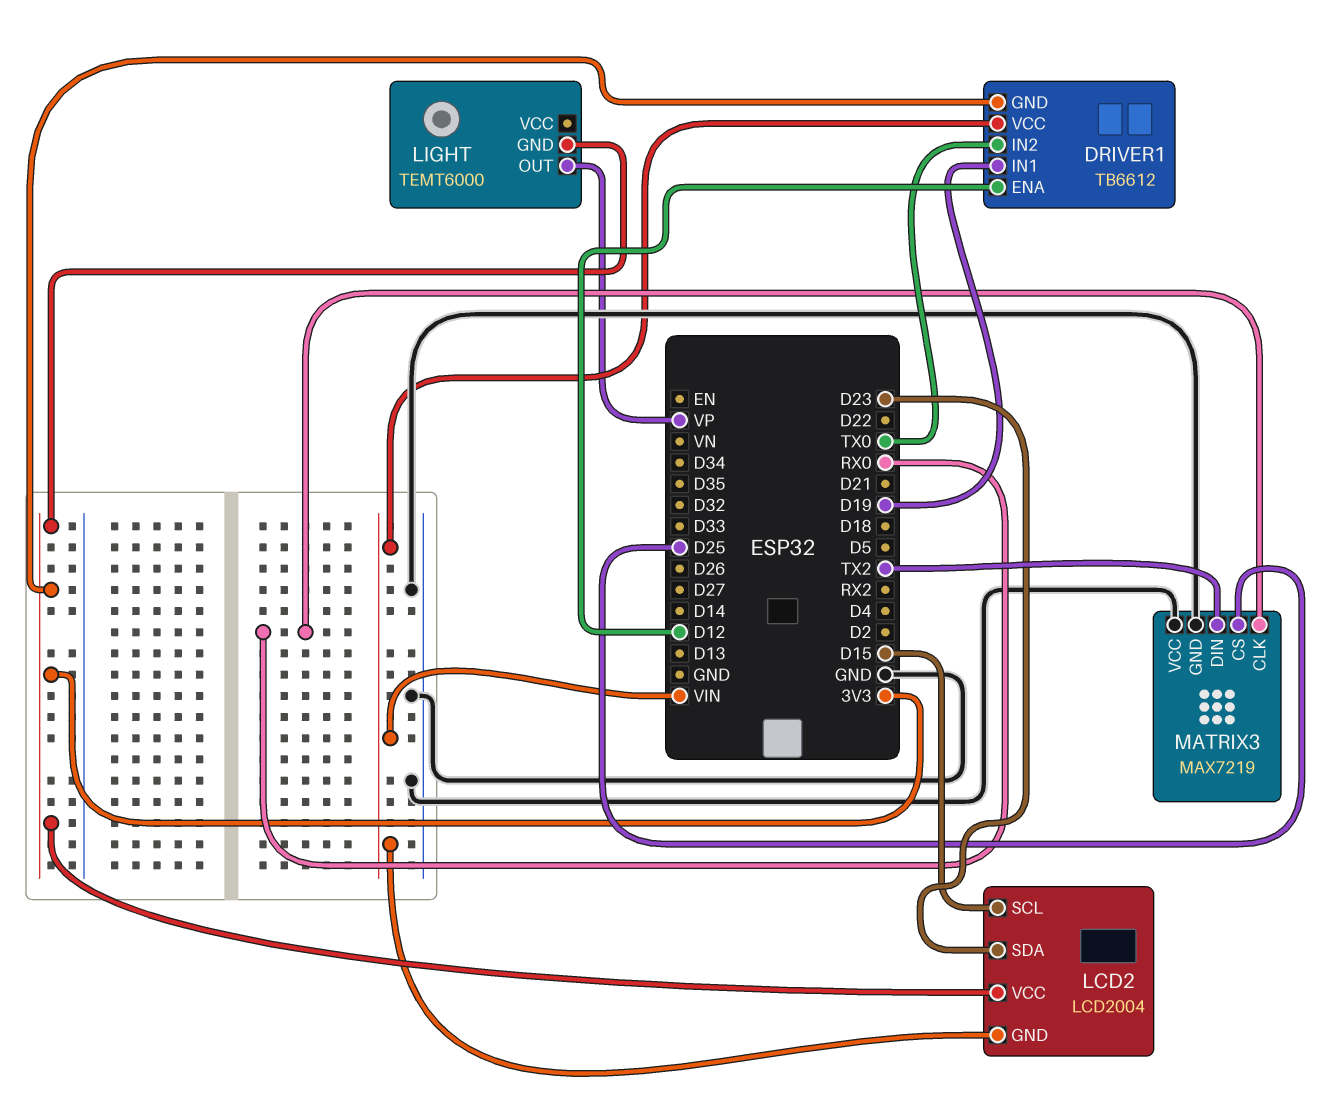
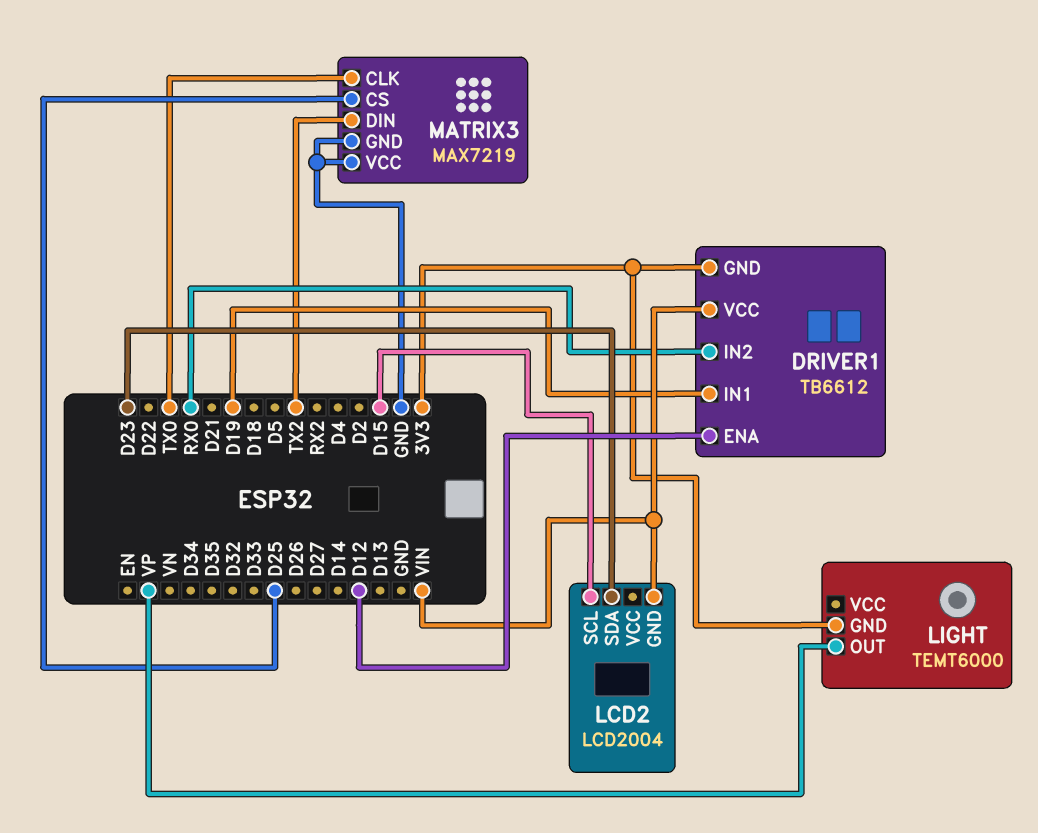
DRIVER1 pin IN2: TX0 -> RX0
LCD2 pin VCC: 3V3 -> none
MATRIX3 pin CLK: RX0 -> TX0

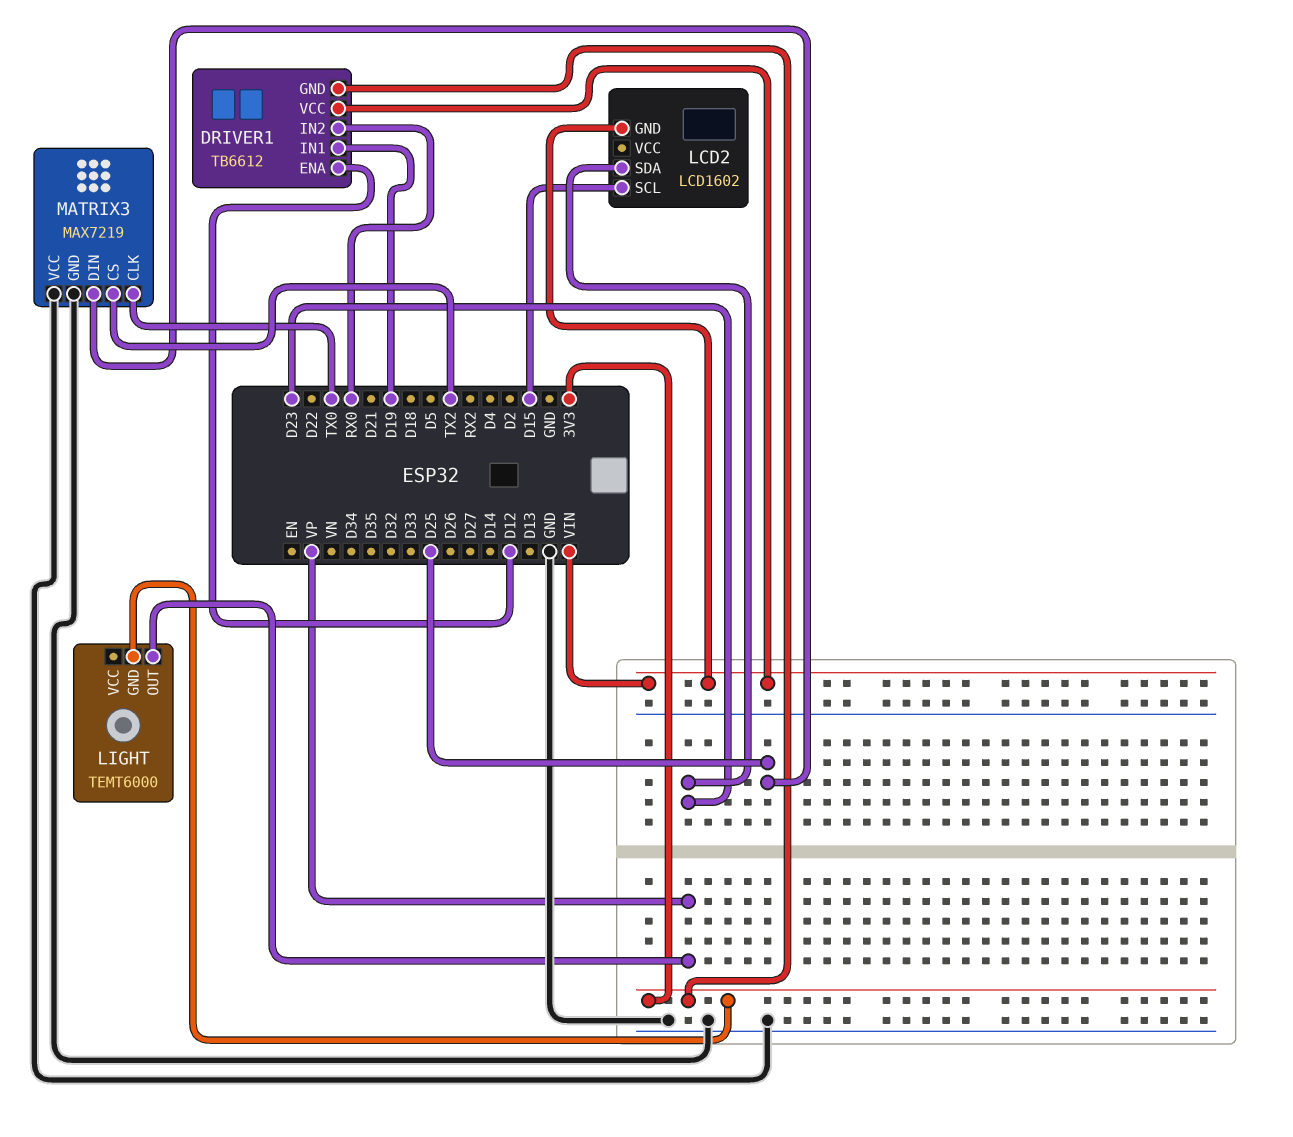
LCD2: LCD2004 -> LCD1602
MATRIX3 pin CS: D25 -> TX2
MATRIX3 pin DIN: TX2 -> D25

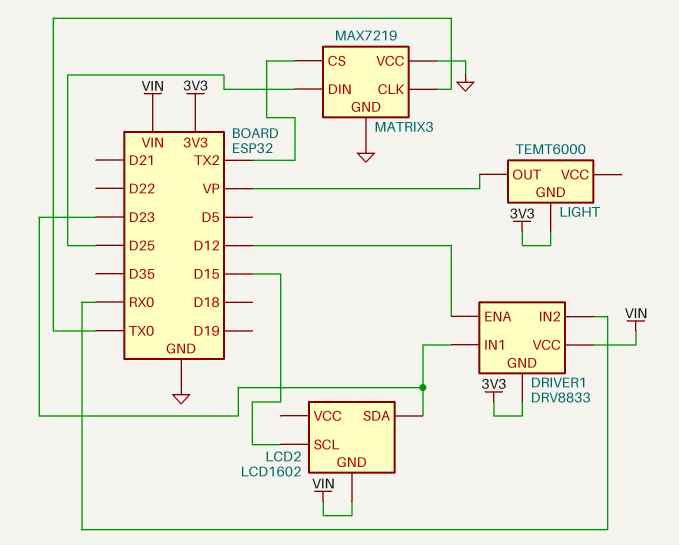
DRIVER1: TB6612 -> DRV8833
DRIVER1 pin IN1: D19 -> D23

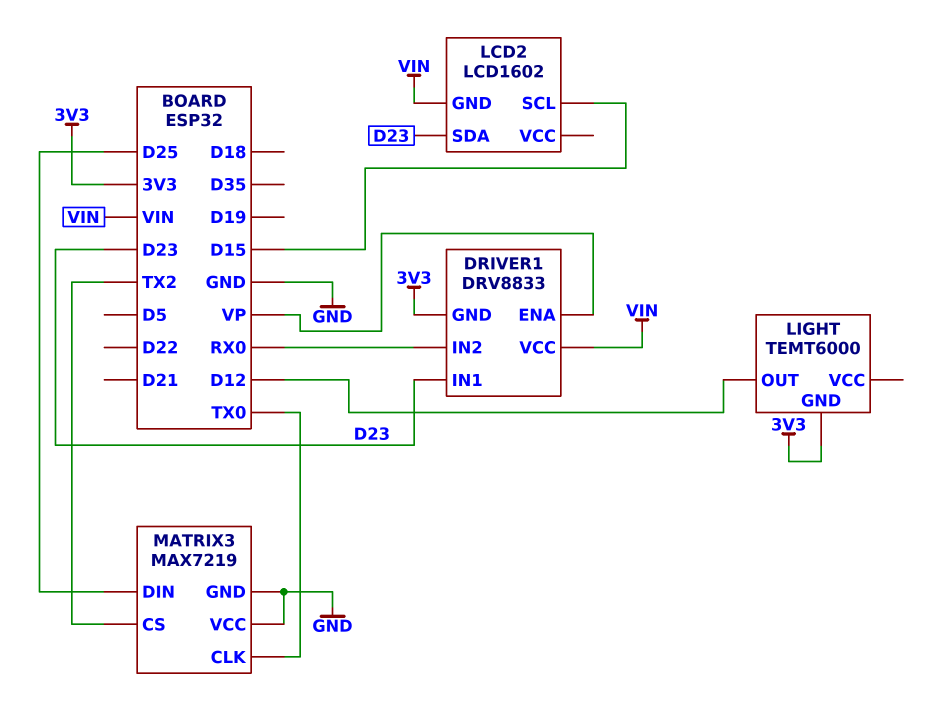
DRIVER1 pin ENA: D12 -> VP
LIGHT pin OUT: VP -> D12

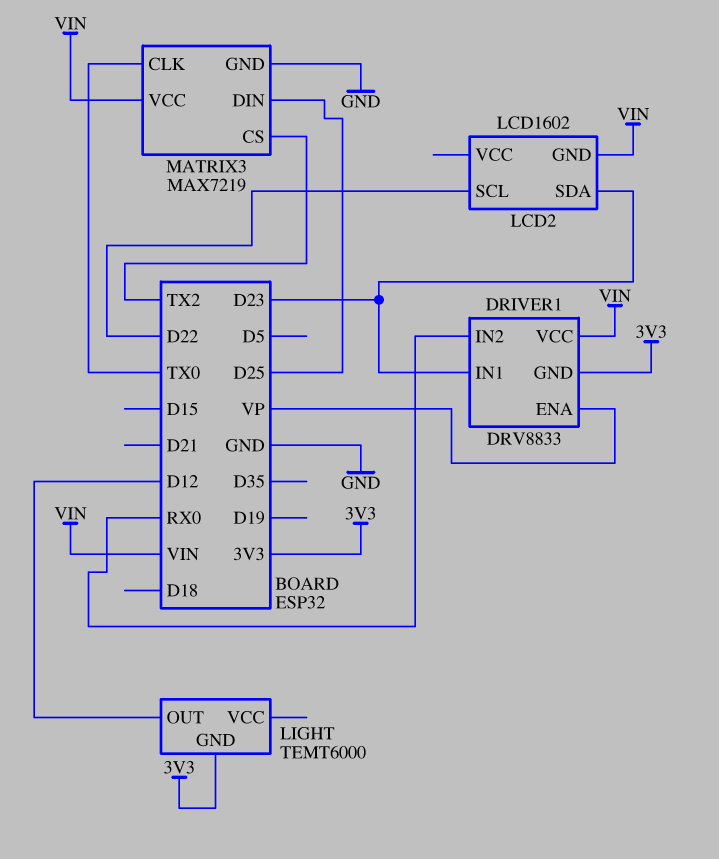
LCD2 pin SCL: D15 -> D22
MATRIX3 pin VCC: GND -> VIN

